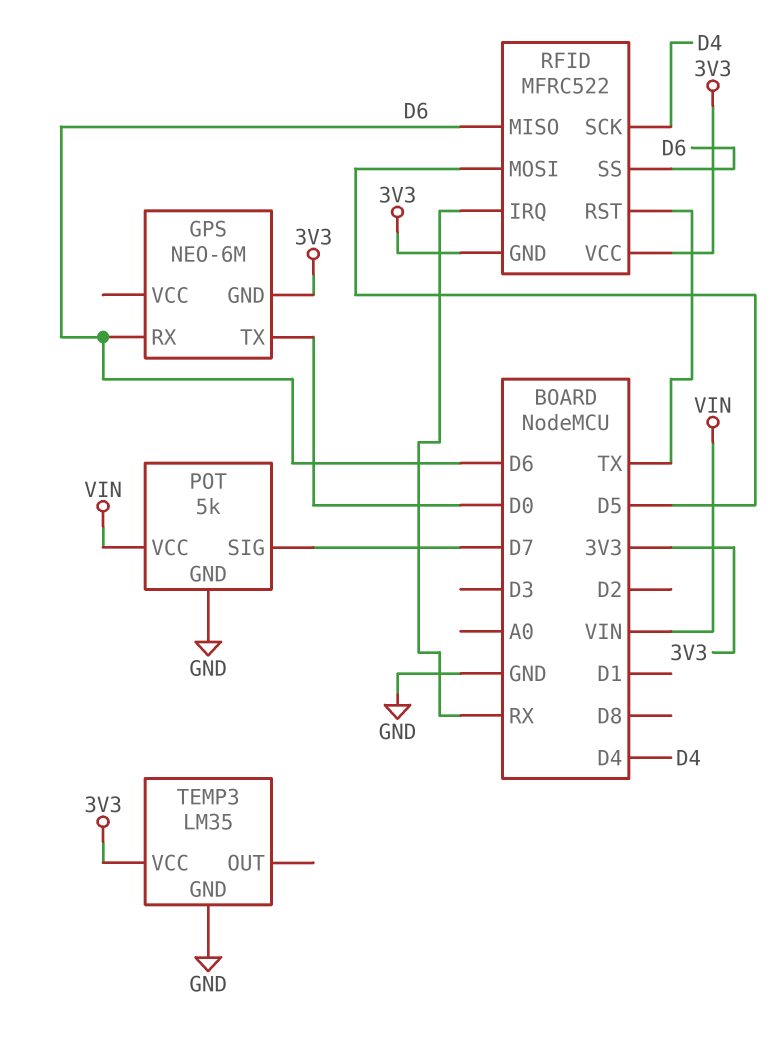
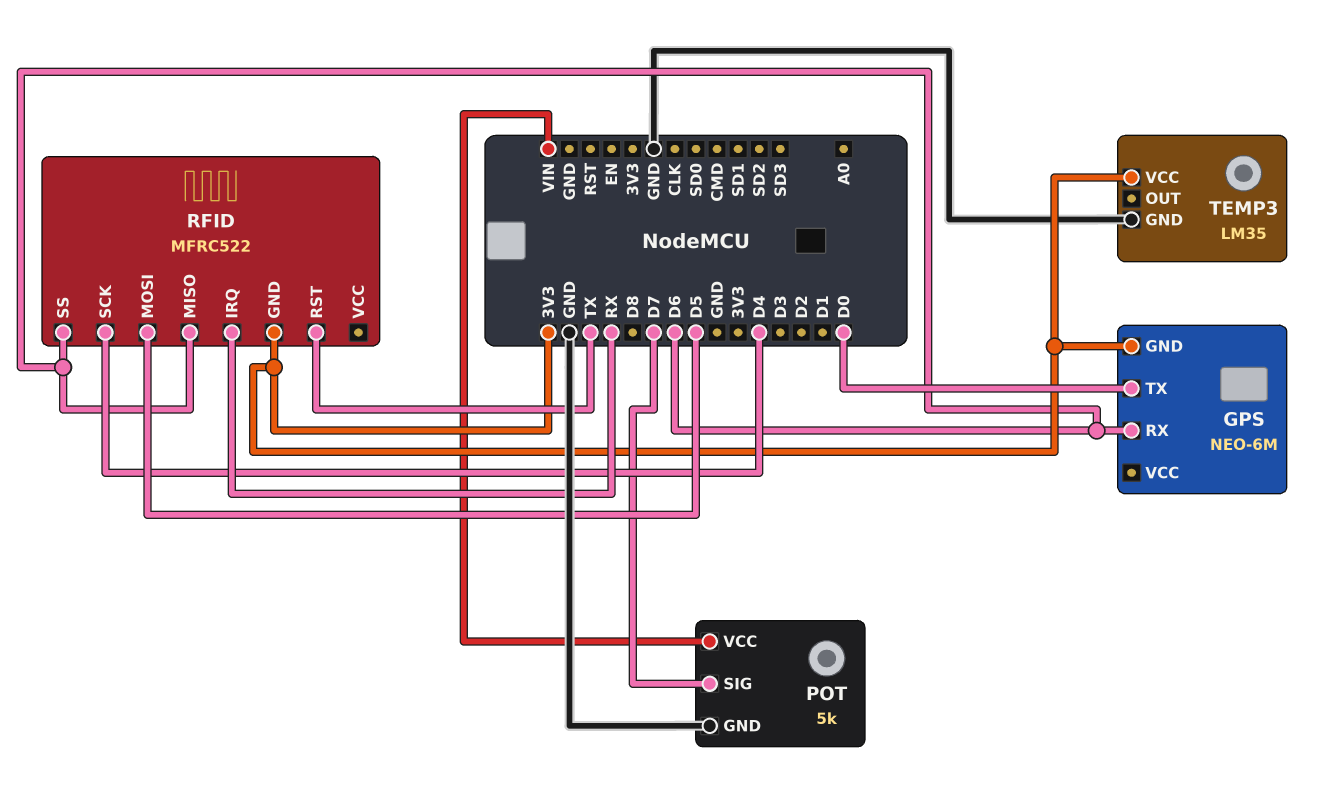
RFID pin VCC: 3V3 -> none

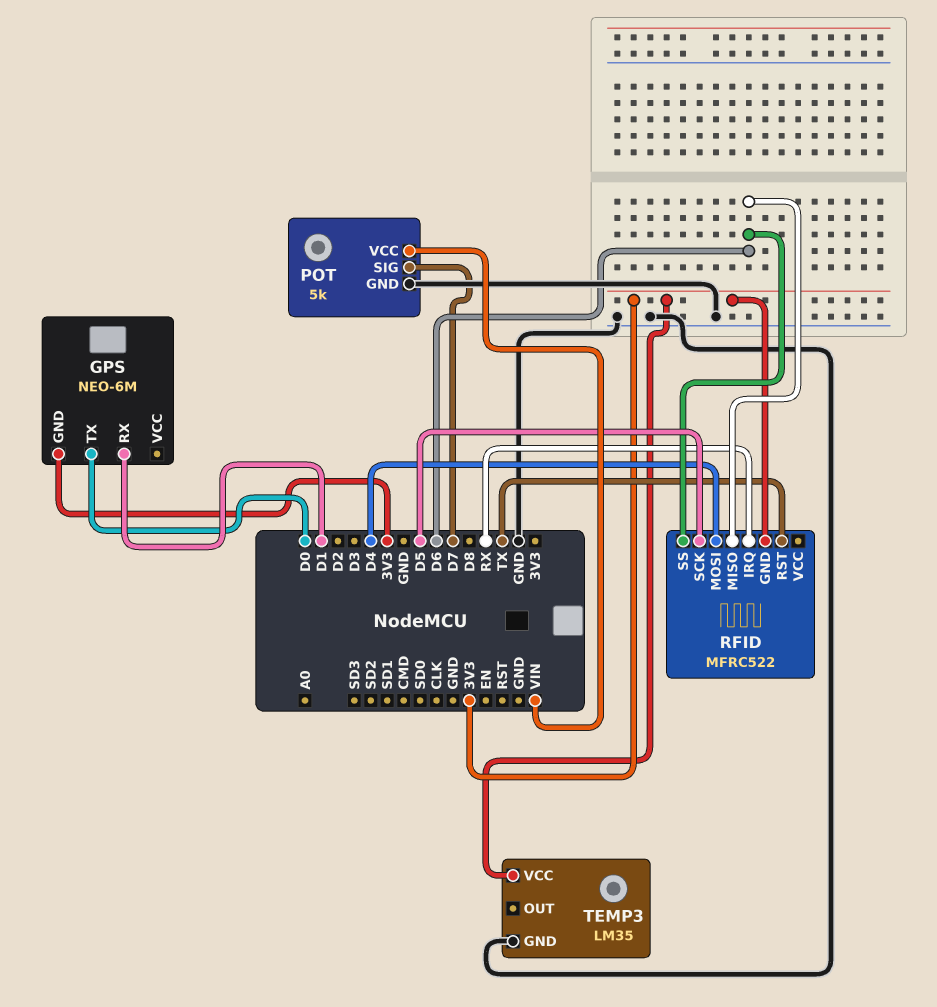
GPS pin RX: D6 -> D1
RFID pin MOSI: D5 -> D4
RFID pin SCK: D4 -> D5

